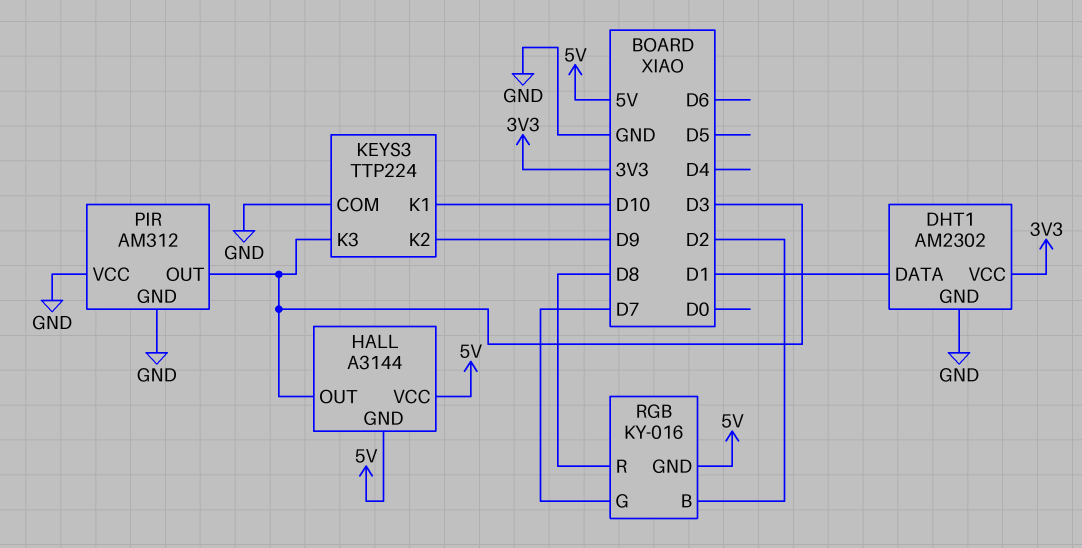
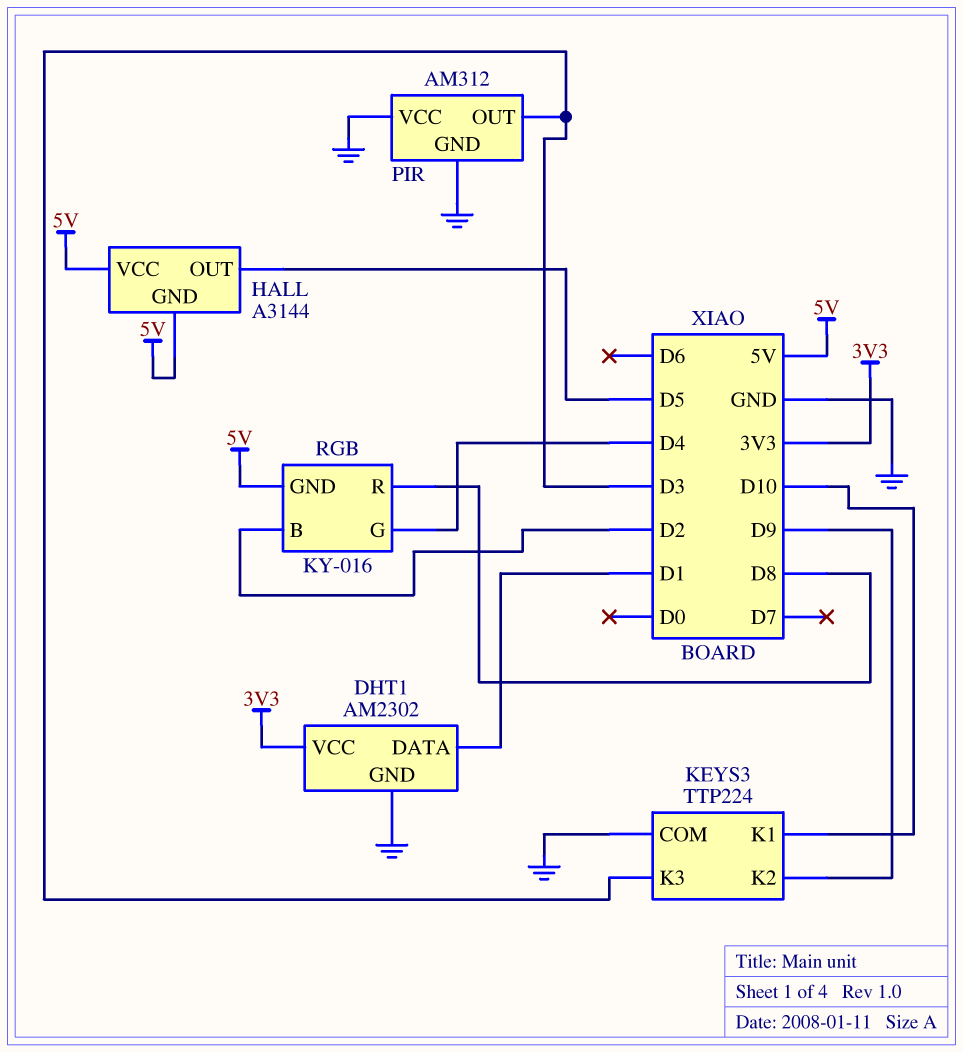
HALL pin OUT: D3 -> D5
RGB pin G: D7 -> D4

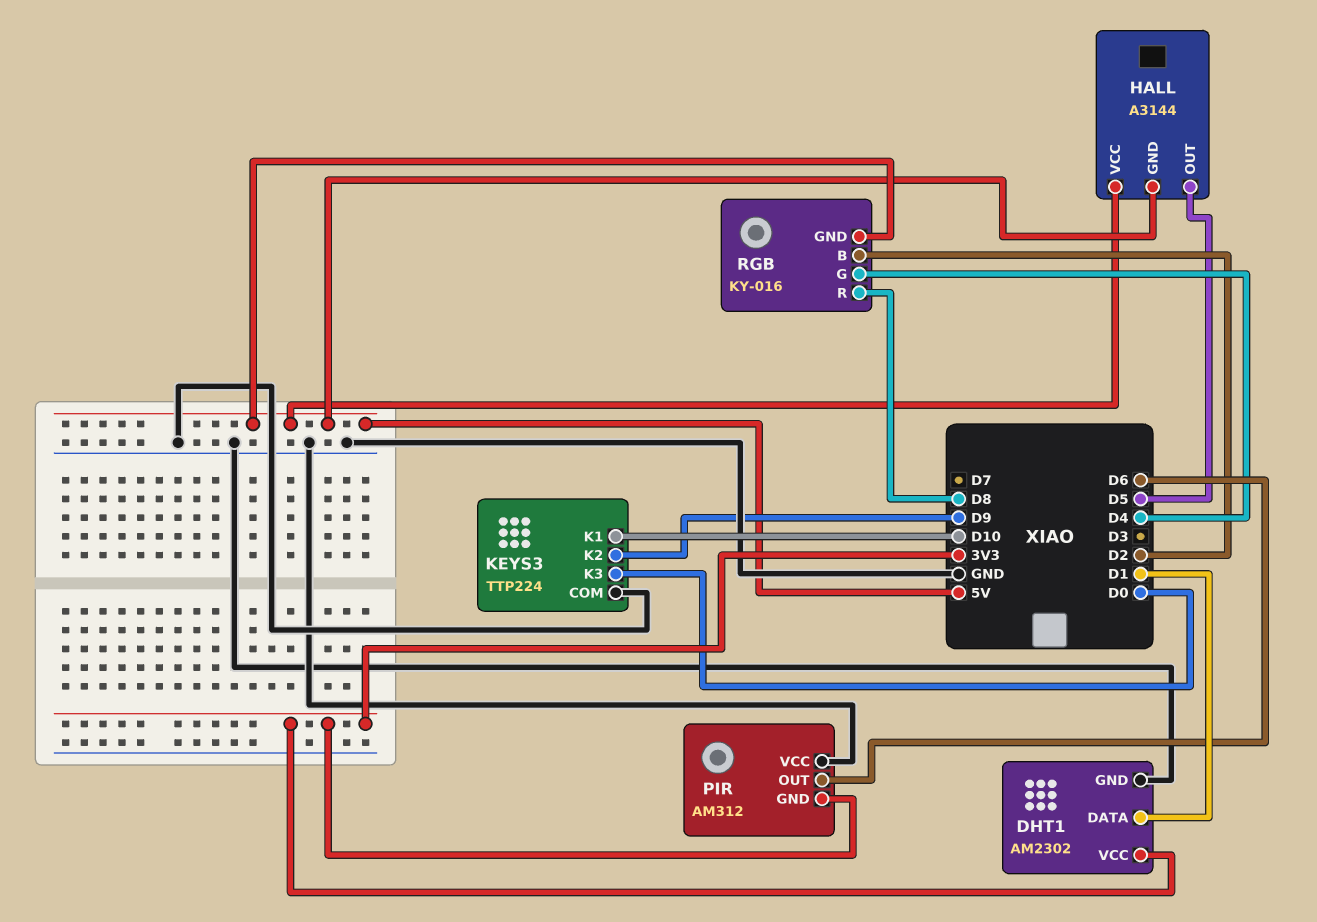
KEYS3 pin K3: D3 -> D0
PIR pin GND: GND -> 3V3
PIR pin OUT: D3 -> D6

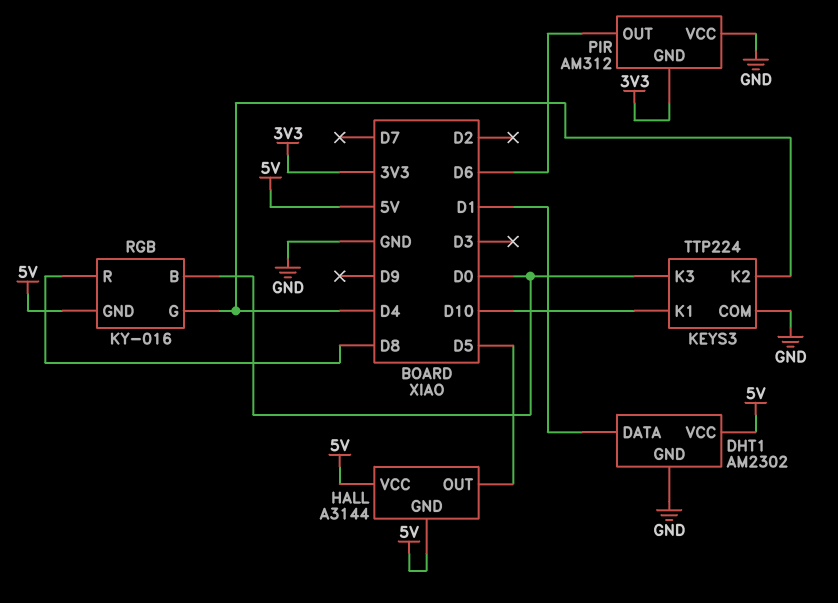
DHT1 pin VCC: 3V3 -> 5V
KEYS3 pin K2: D9 -> D4
RGB pin B: D2 -> D0

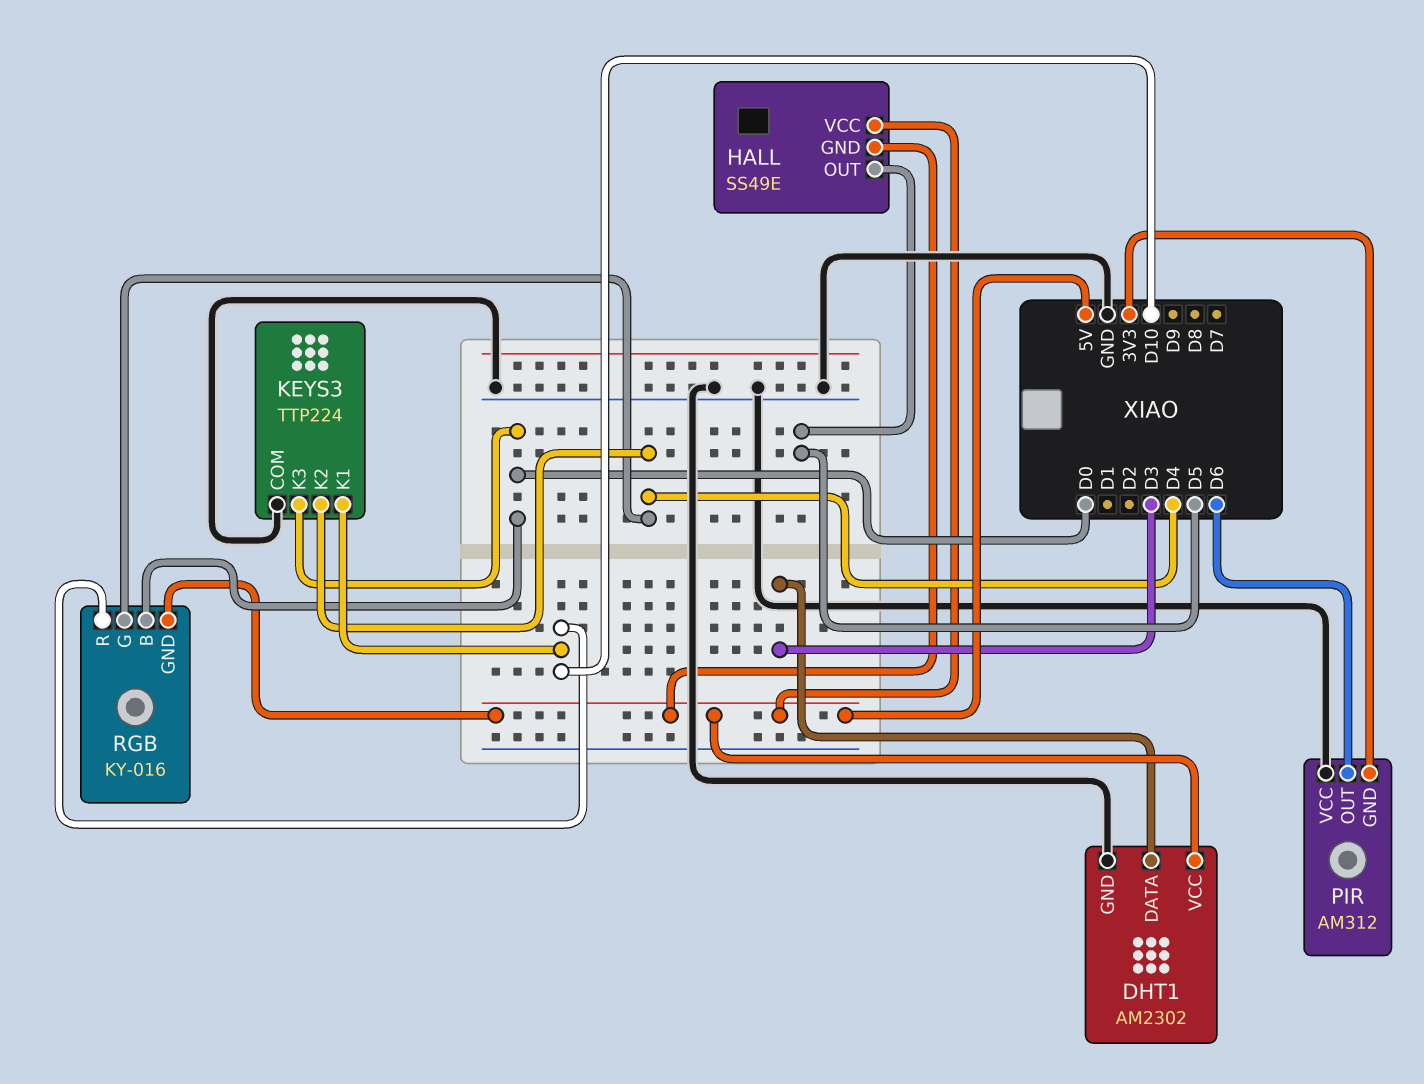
DHT1 pin DATA: D1 -> D3
HALL: A3144 -> SS49E
RGB pin R: D8 -> D10

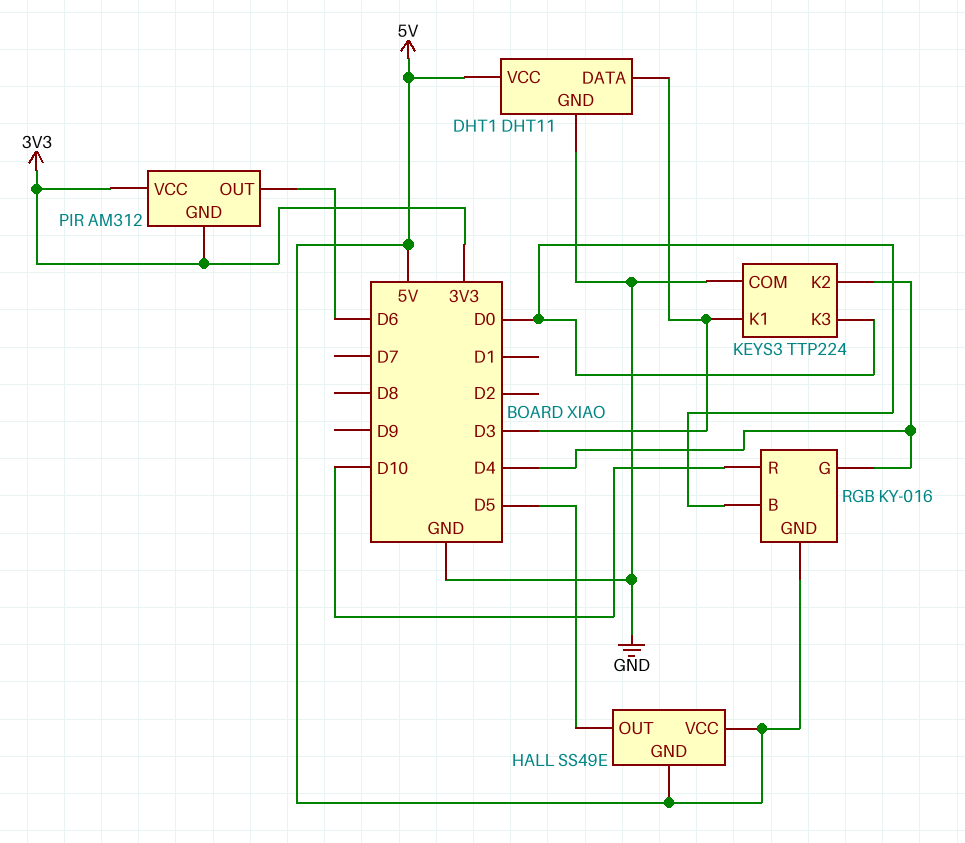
DHT1: AM2302 -> DHT11
KEYS3 pin K1: D10 -> D3
PIR pin VCC: GND -> 3V3

